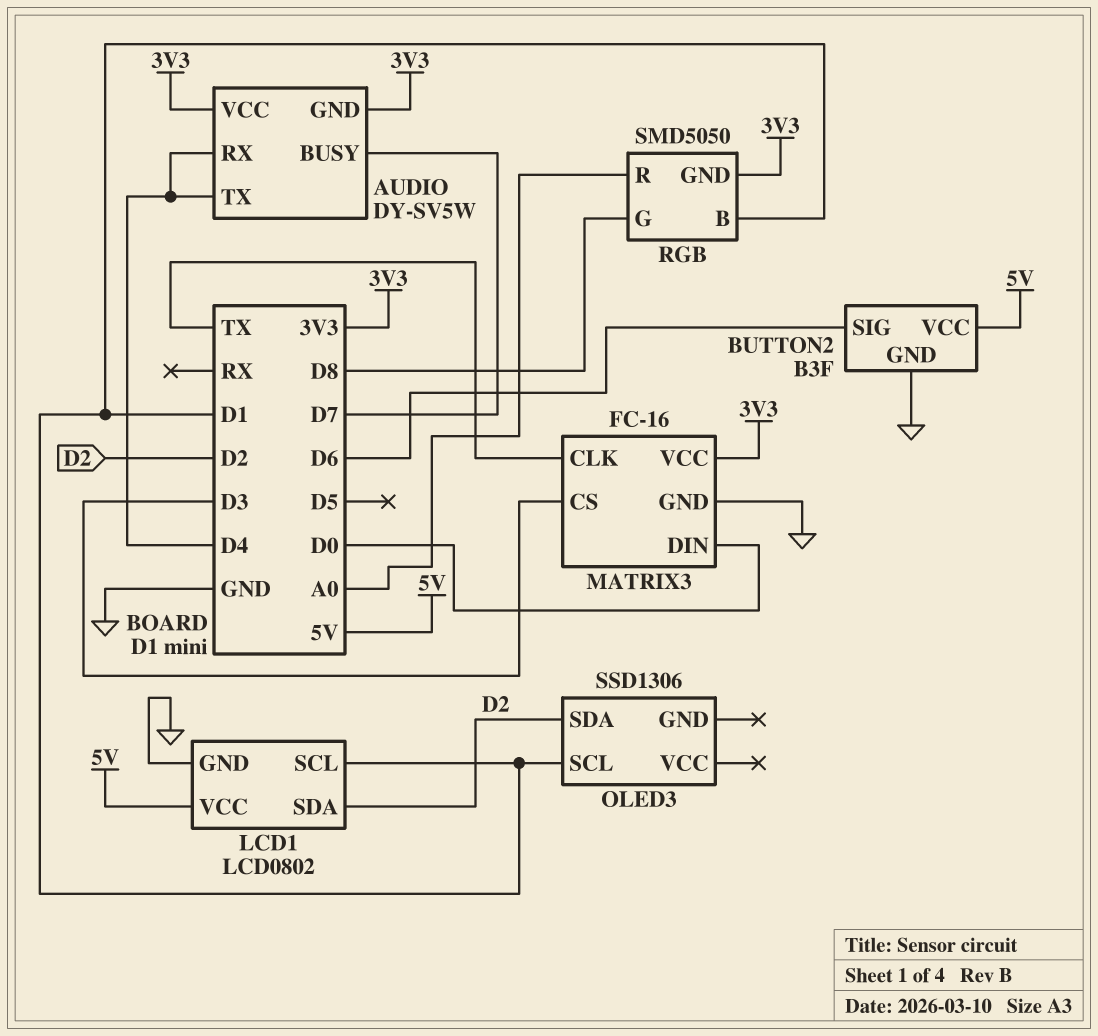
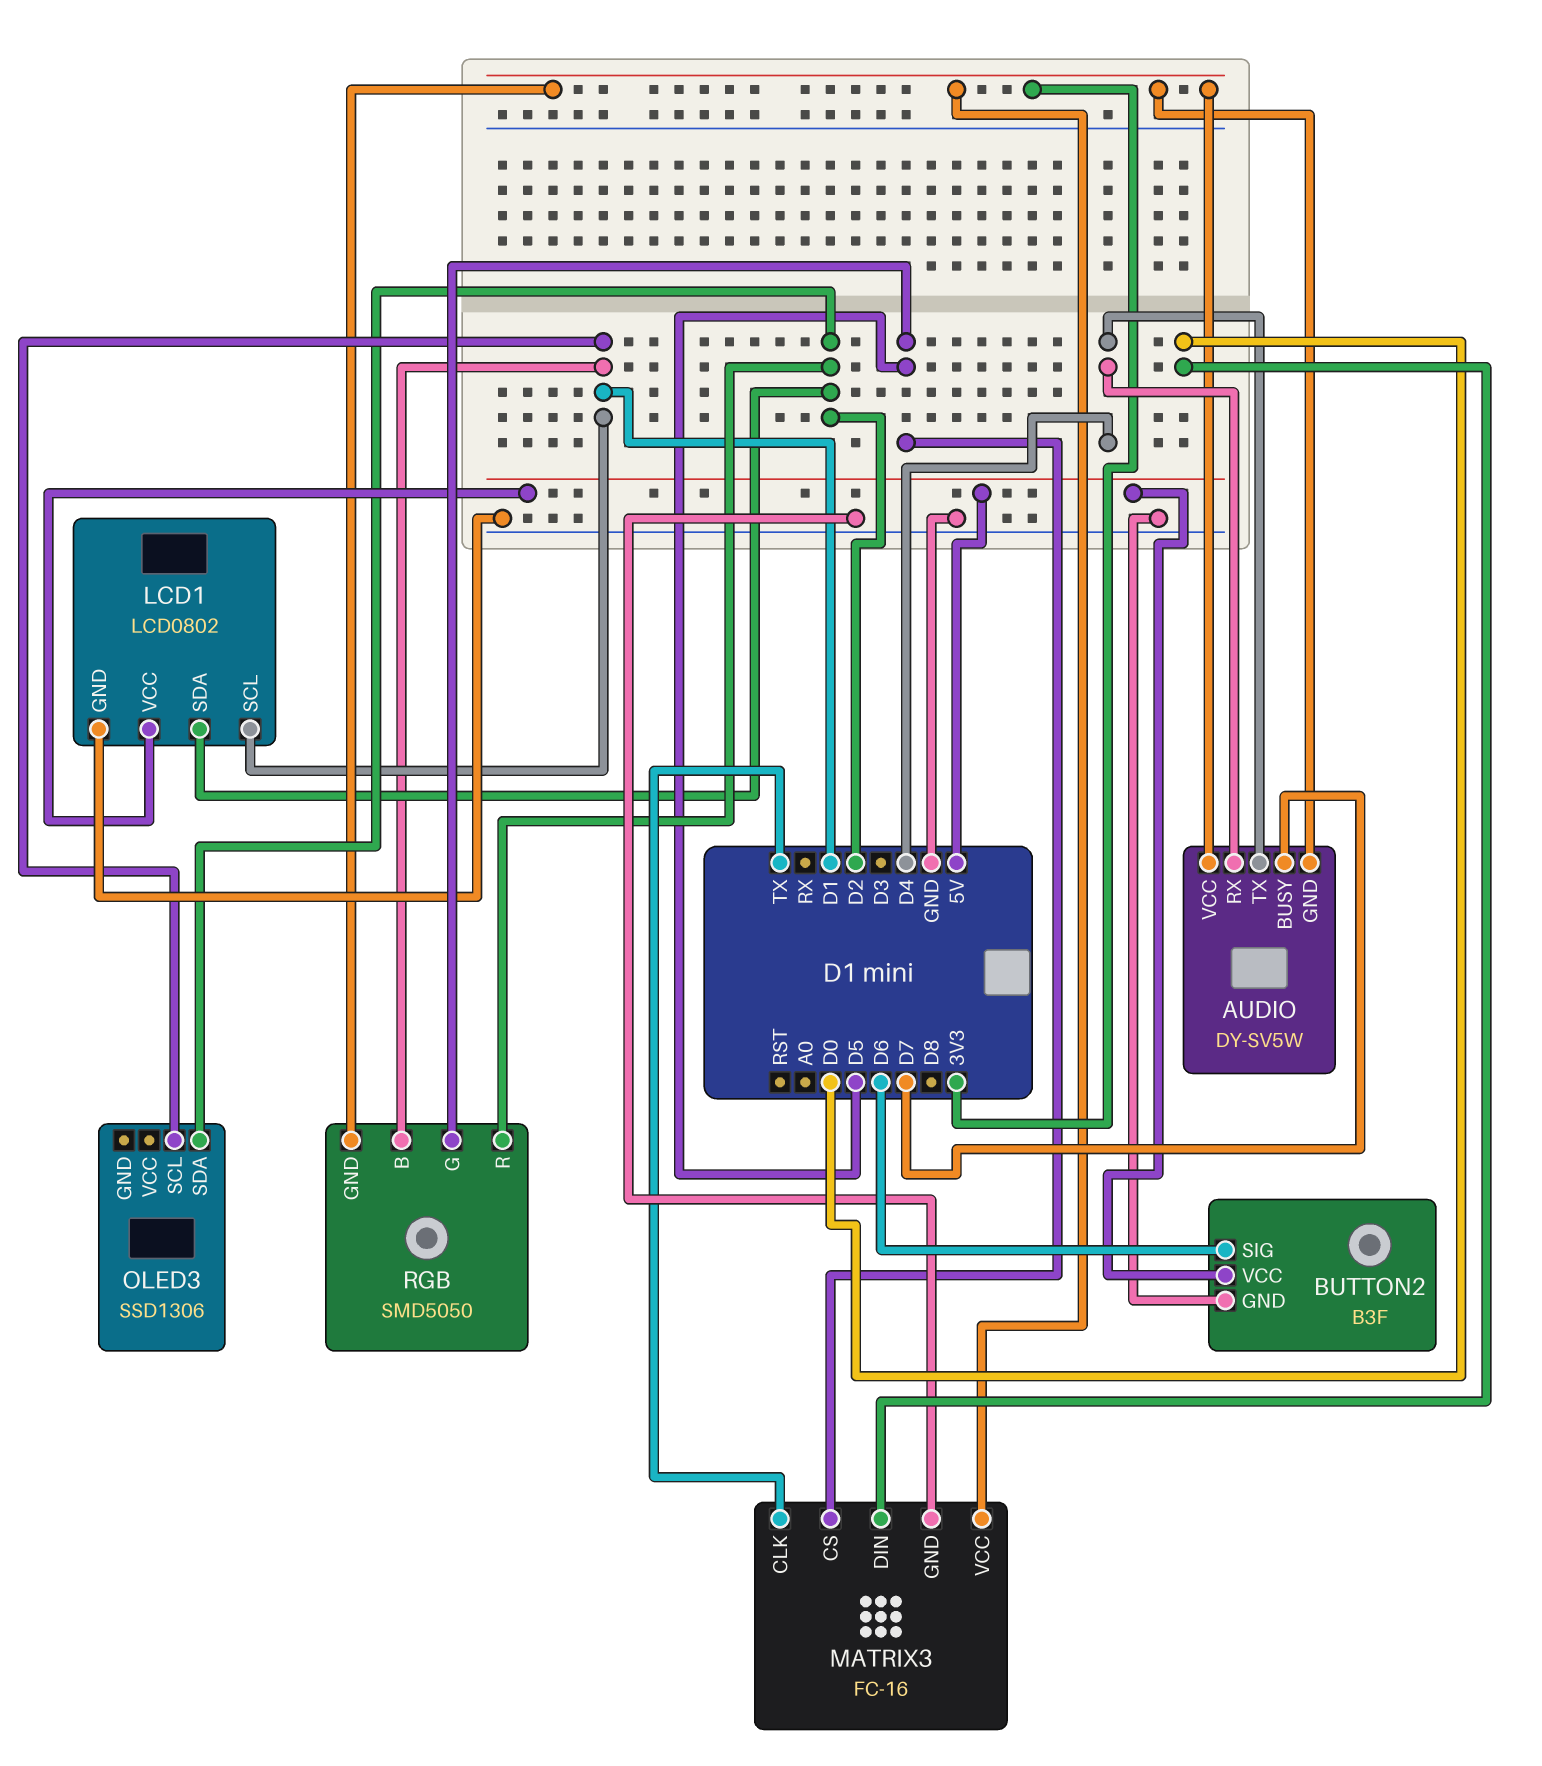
MATRIX3 pin CS: D3 -> D5
RGB pin G: D8 -> D5
RGB pin R: A0 -> D2

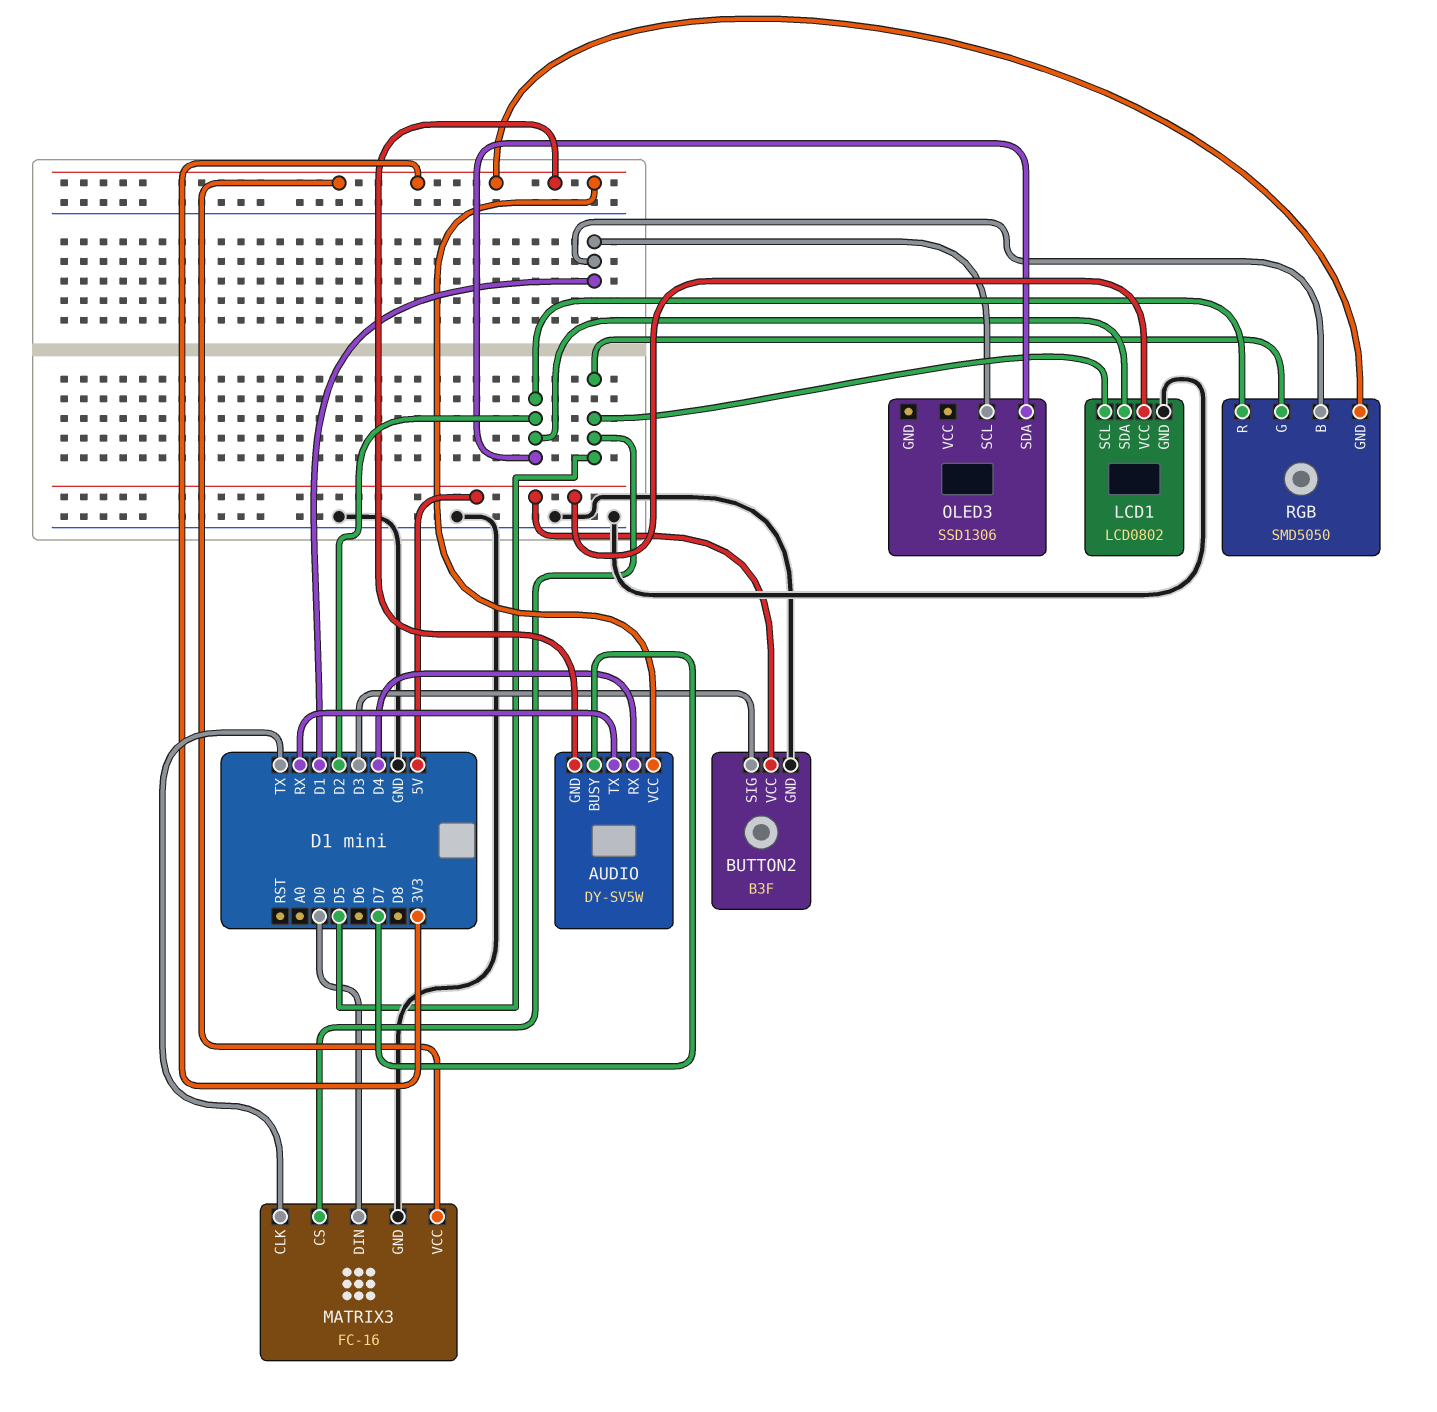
AUDIO pin TX: D4 -> RX
BUTTON2 pin SIG: D6 -> D3
LCD1 pin SCL: D1 -> D5

